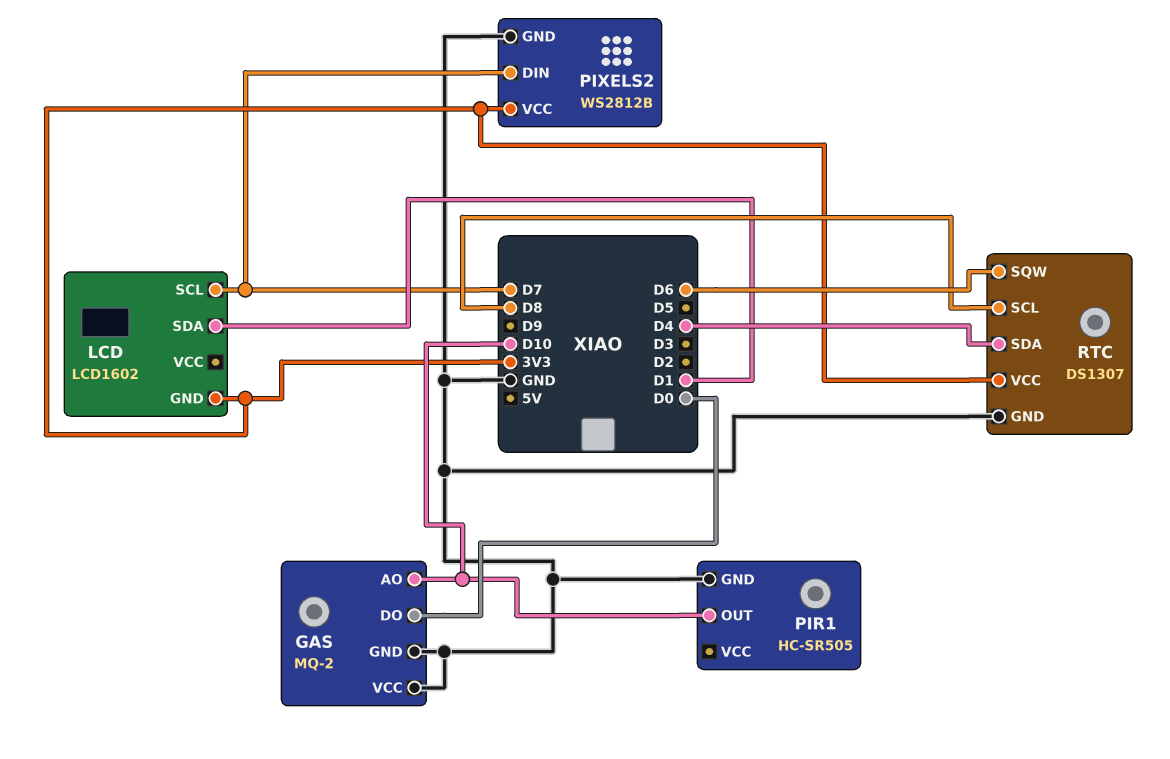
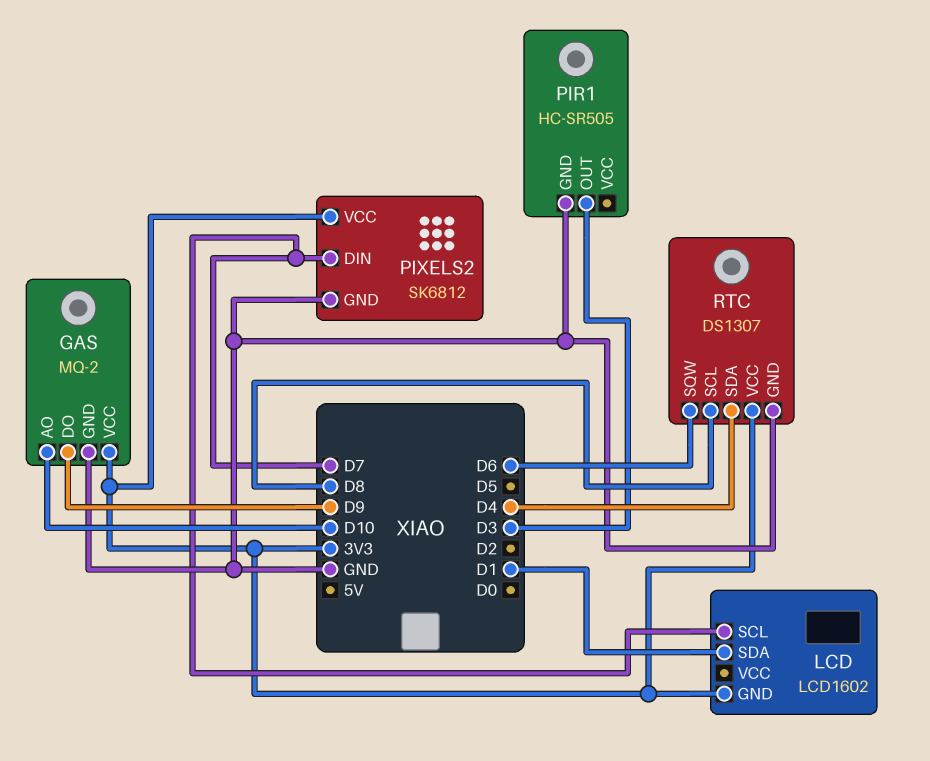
GAS pin DO: D0 -> D9
GAS pin VCC: GND -> 3V3
PIR1 pin OUT: D10 -> D3
PIXELS2: WS2812B -> SK6812

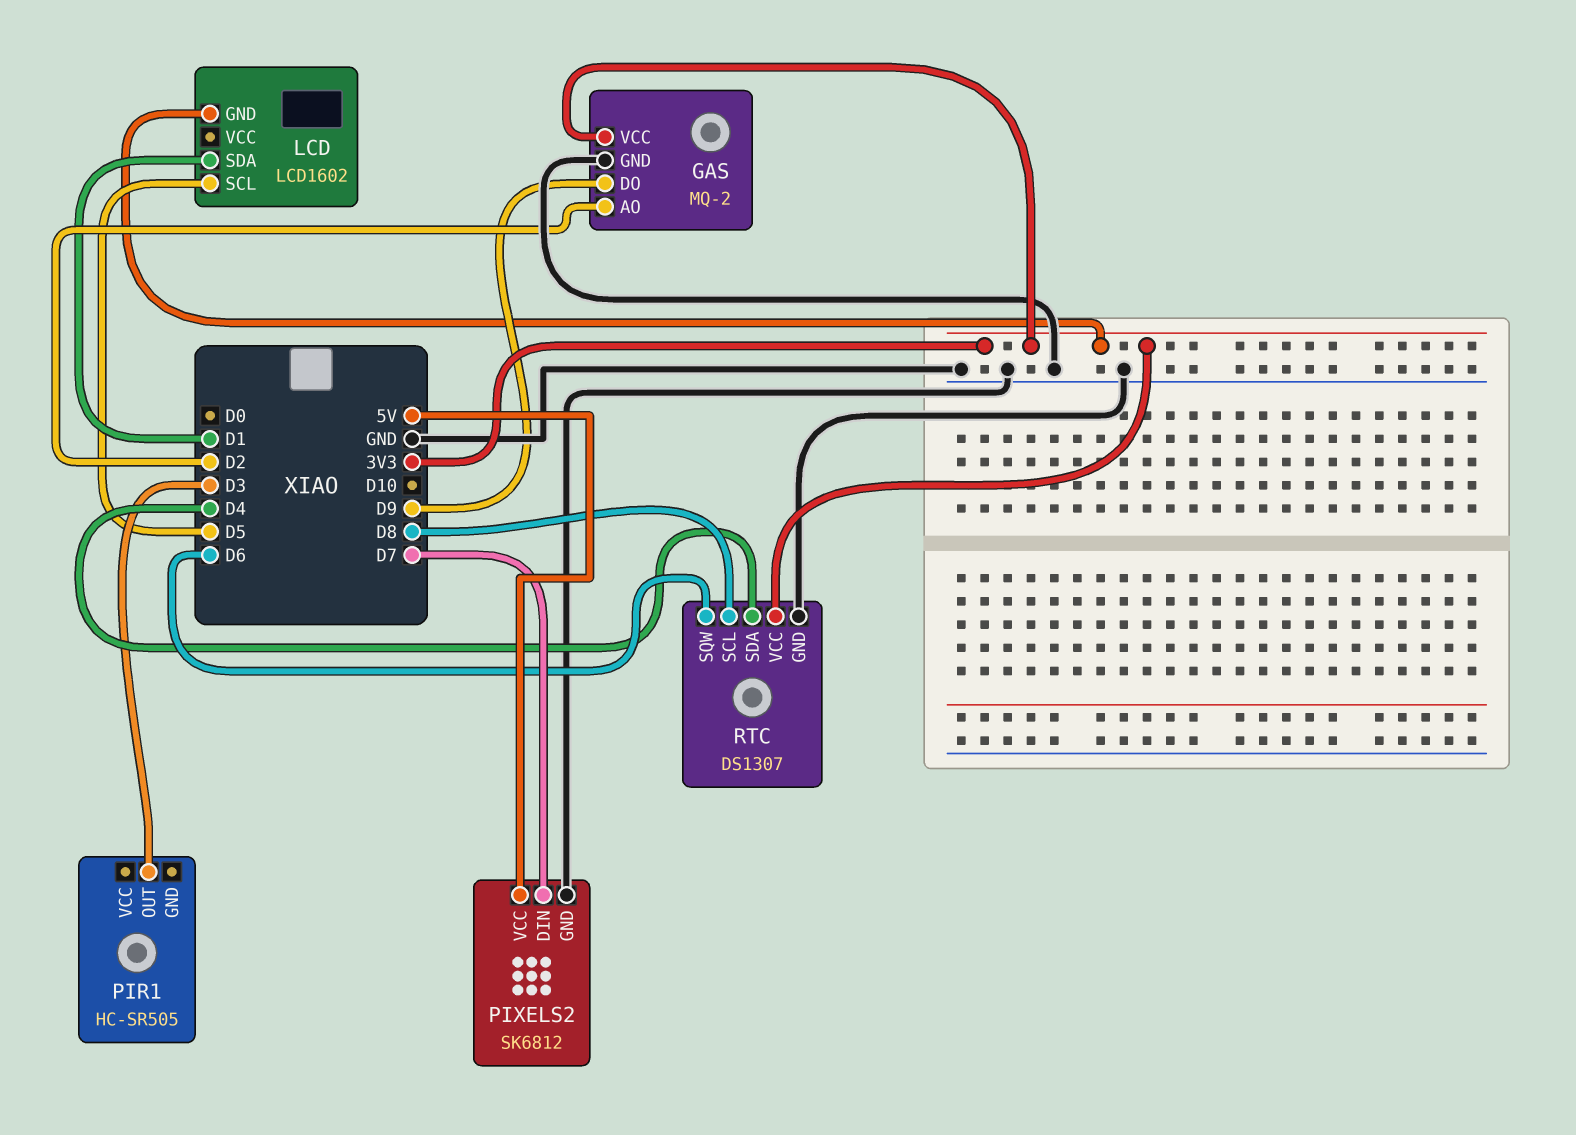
GAS pin AO: D10 -> D2
LCD pin SCL: D7 -> D5
PIR1 pin GND: GND -> none
PIXELS2 pin VCC: 3V3 -> 5V

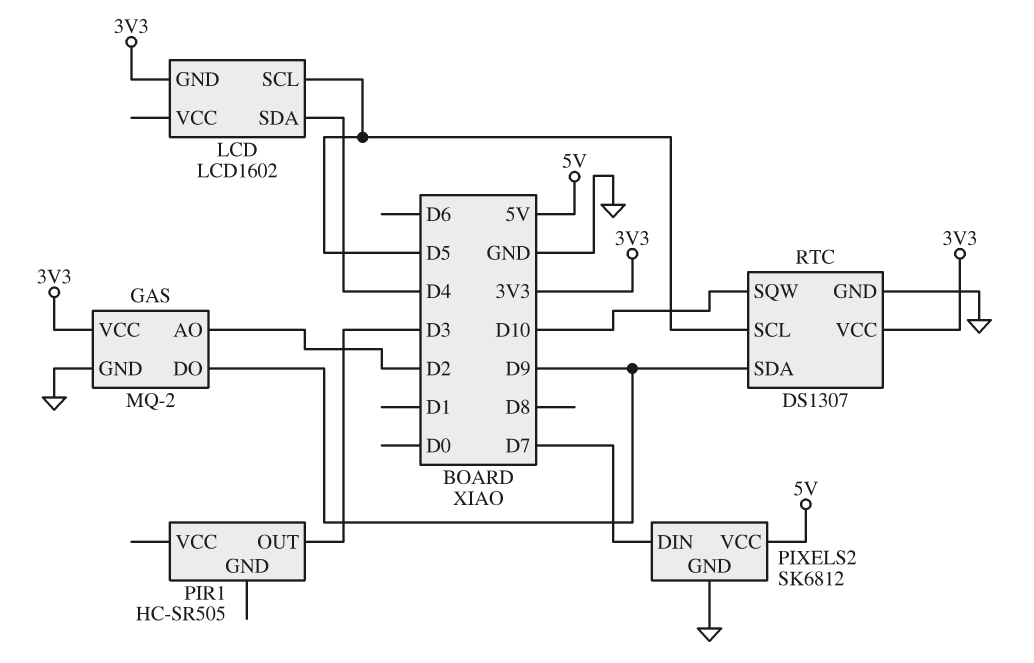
LCD pin SDA: D1 -> D4
RTC pin SCL: D8 -> D5
RTC pin SDA: D4 -> D9
RTC pin SQW: D6 -> D10

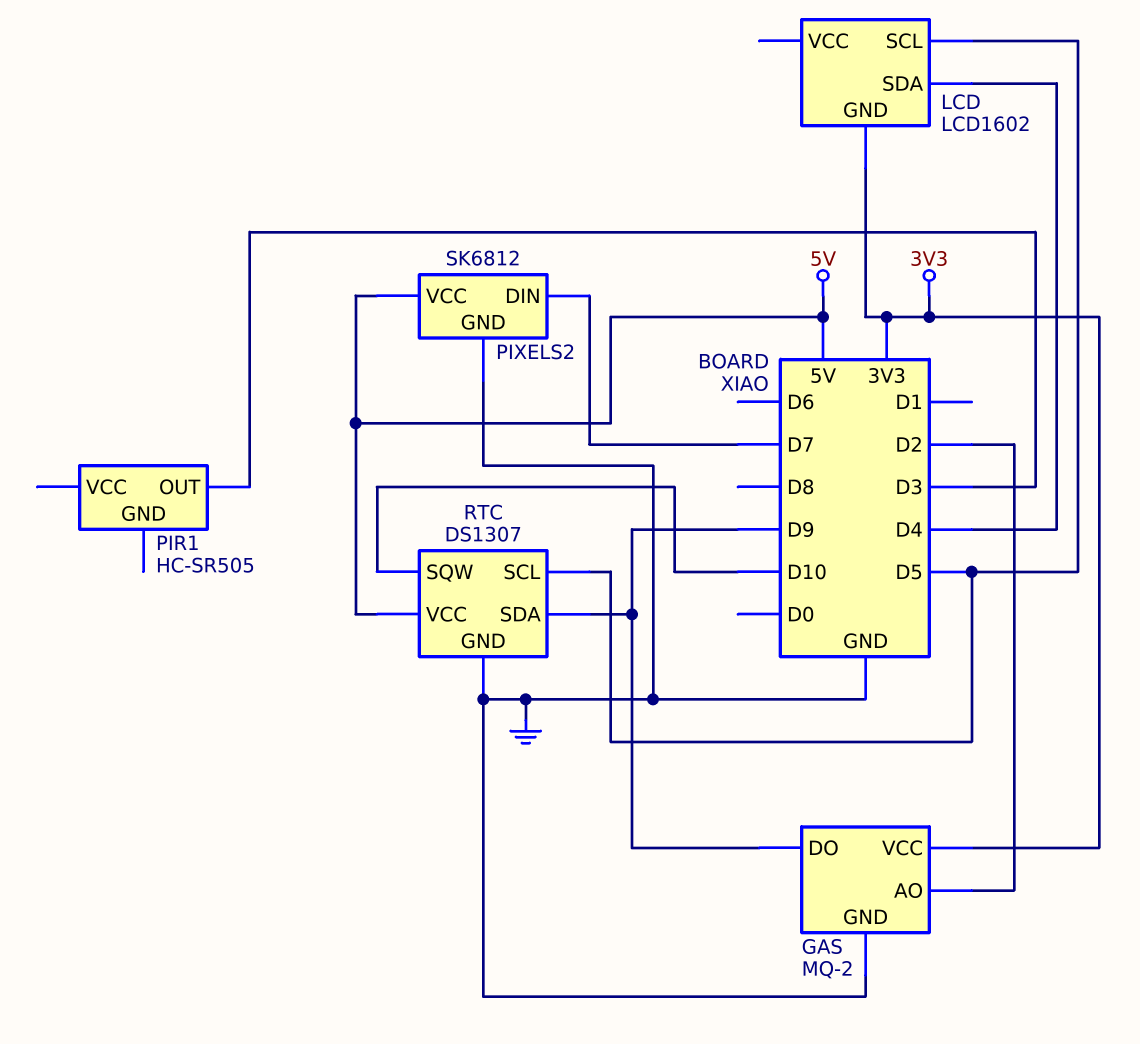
RTC pin VCC: 3V3 -> 5V

